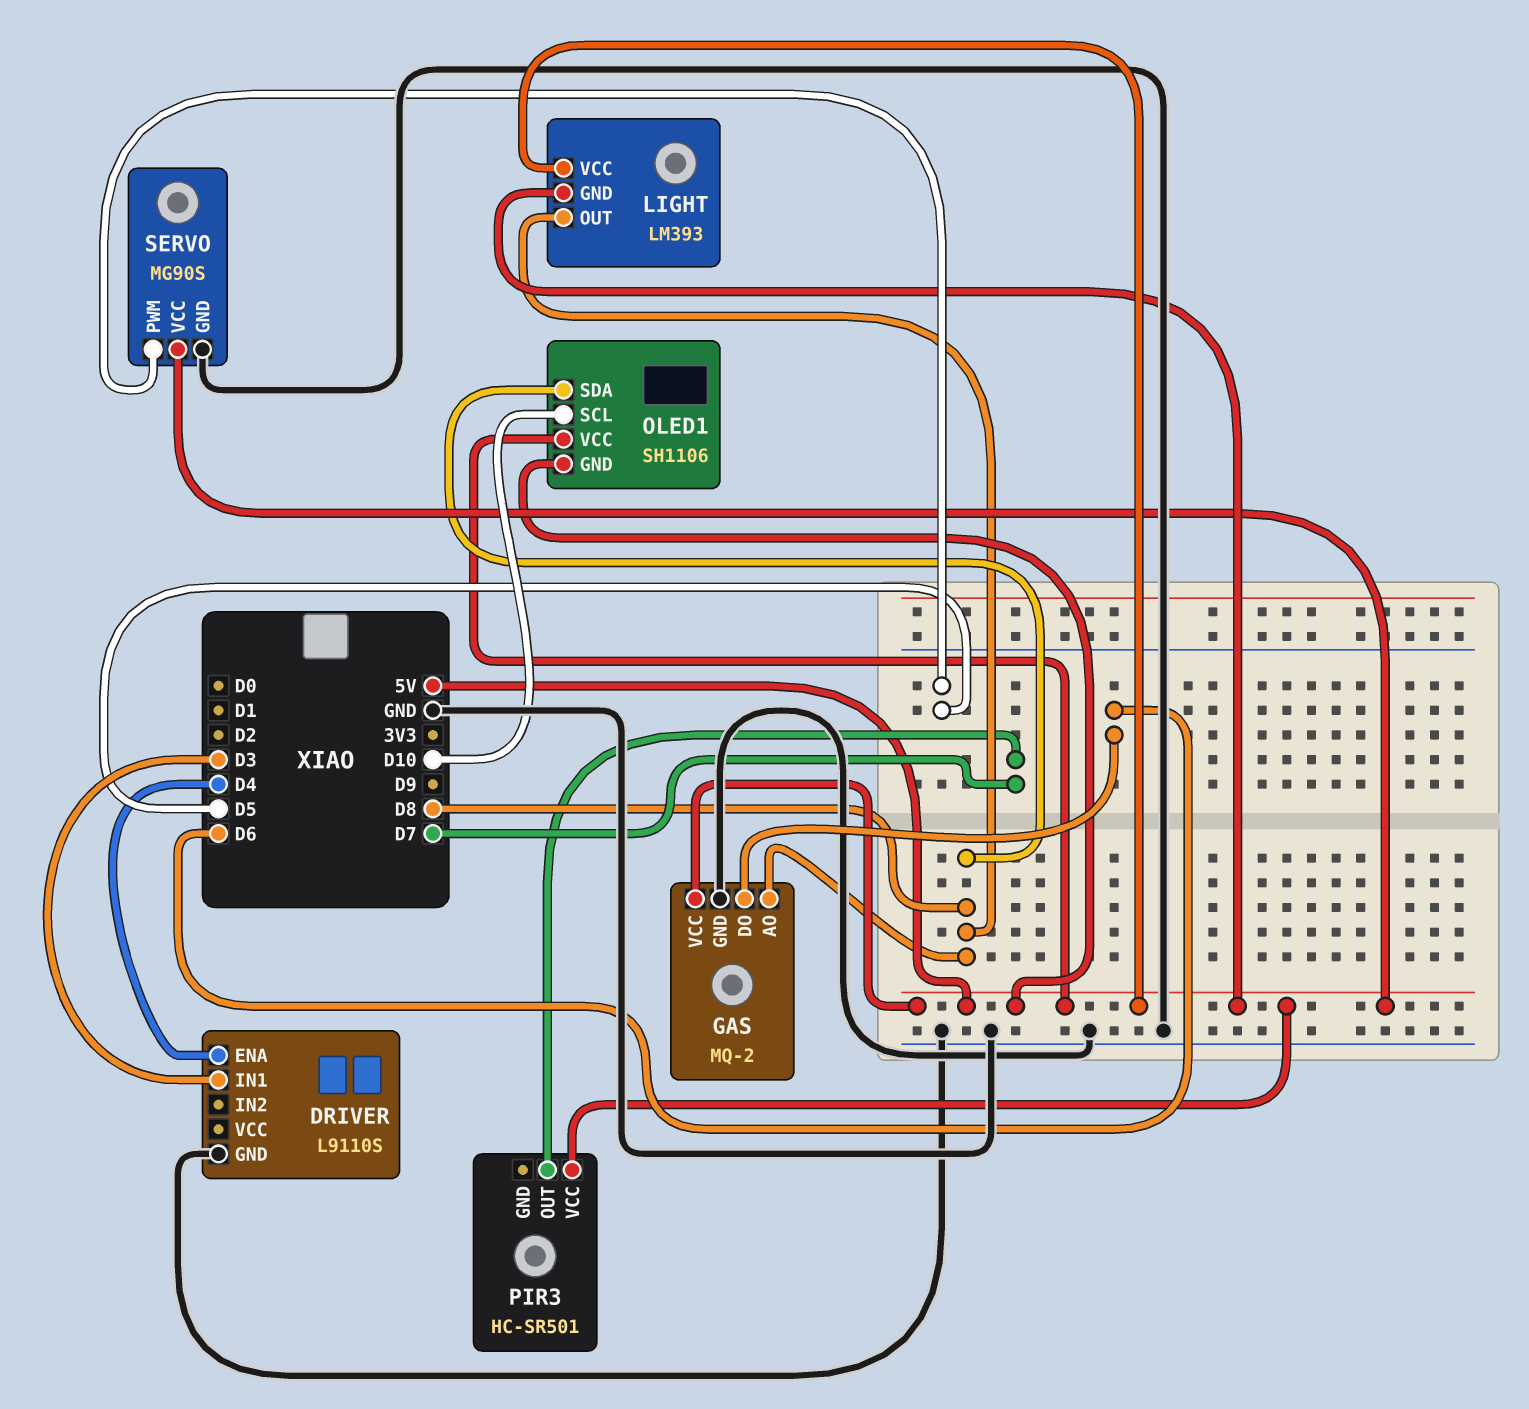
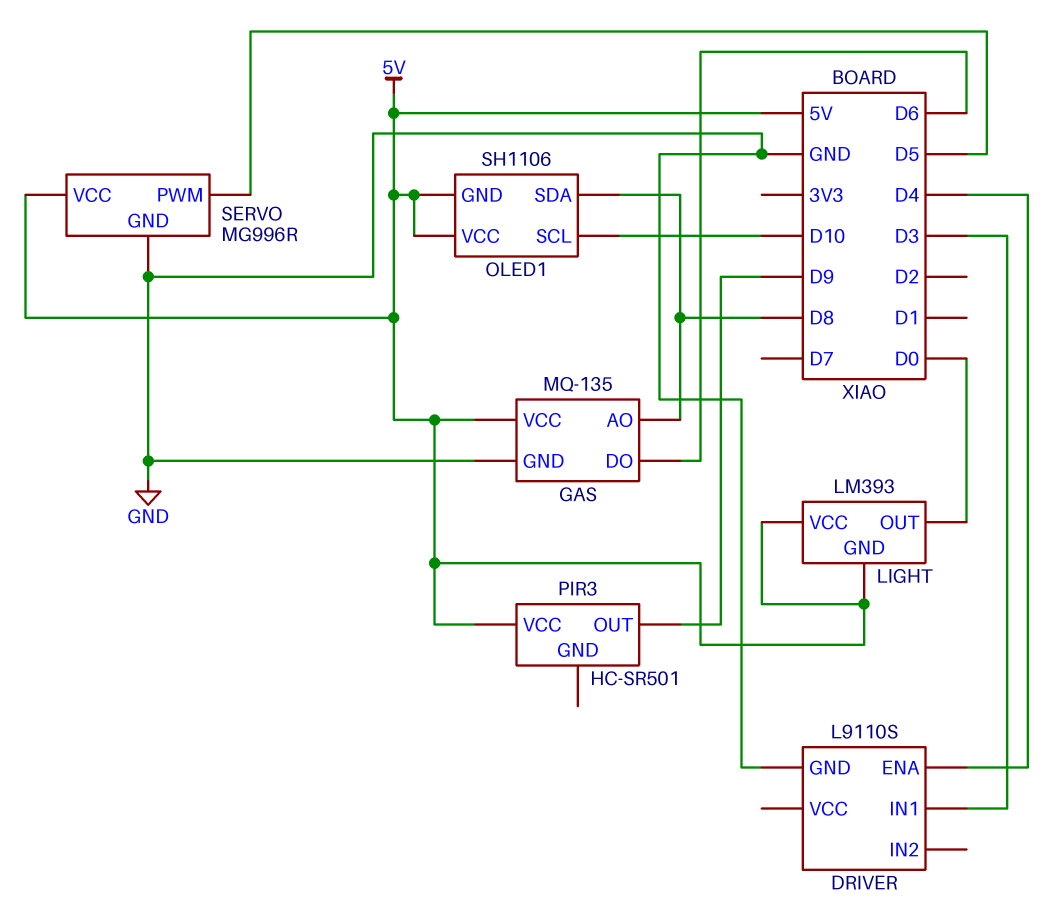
GAS: MQ-2 -> MQ-135
LIGHT pin OUT: D8 -> D0
PIR3 pin OUT: D7 -> D9
SERVO: MG90S -> MG996R

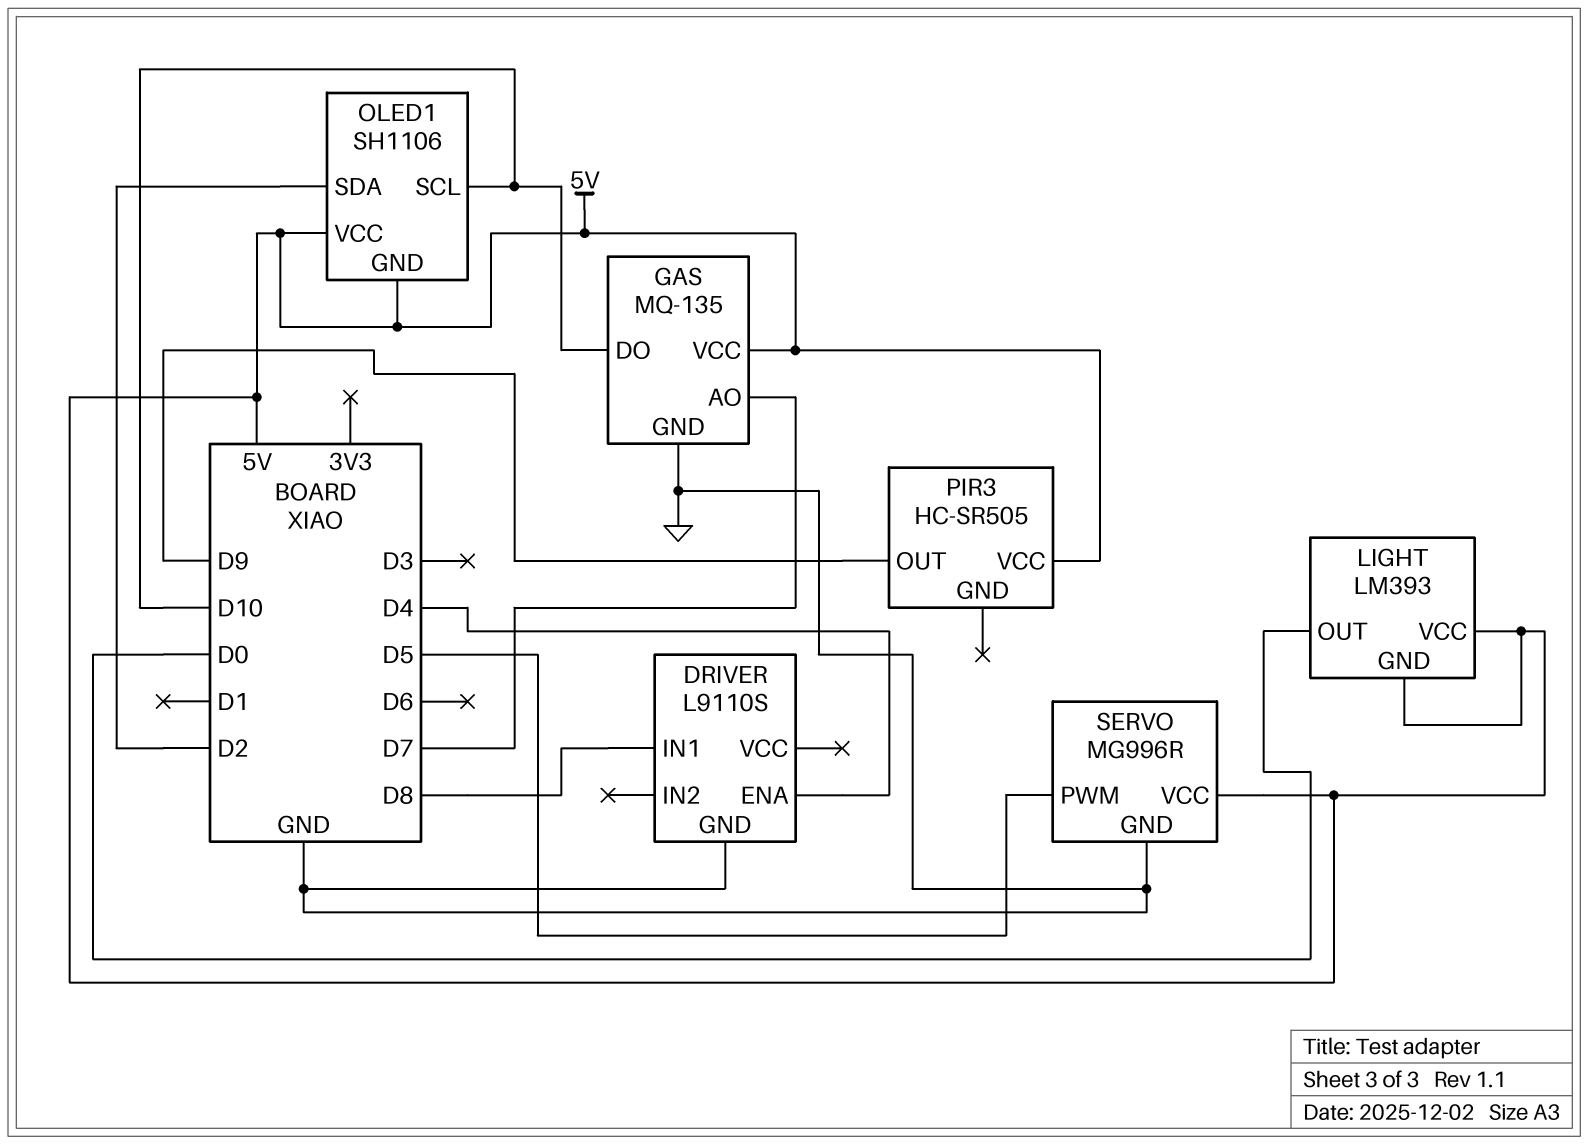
DRIVER pin IN1: D3 -> D8
GAS pin AO: D8 -> D7
GAS pin DO: D6 -> D10
OLED1 pin SDA: D8 -> D2
PIR3: HC-SR501 -> HC-SR505

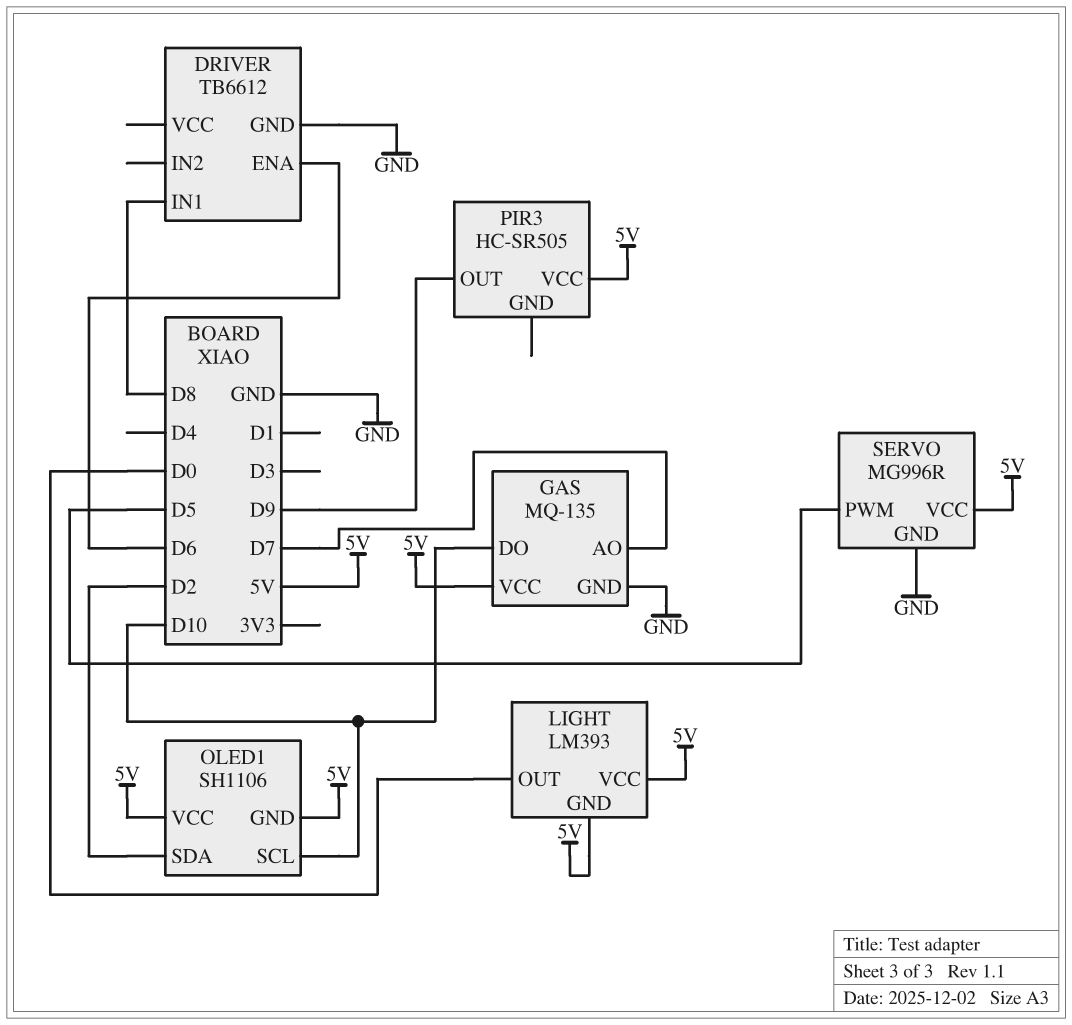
DRIVER: L9110S -> TB6612
DRIVER pin ENA: D4 -> D6

